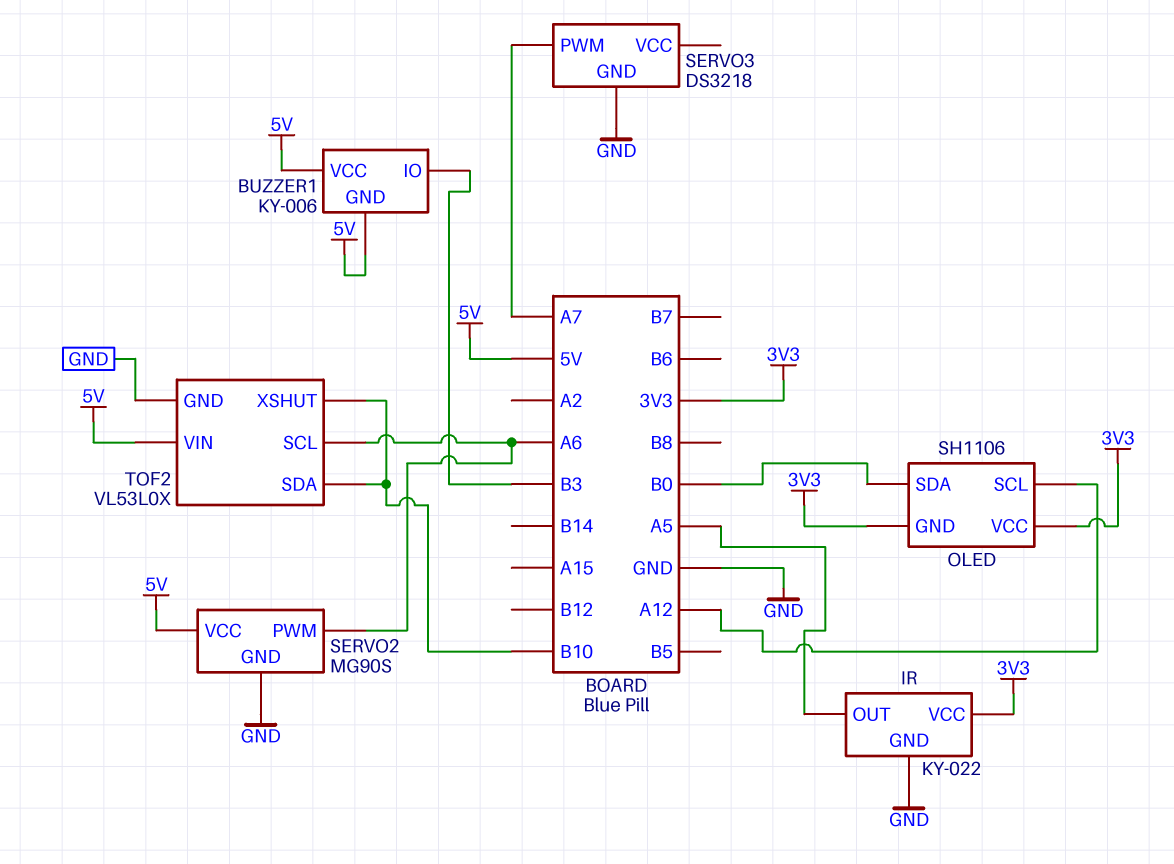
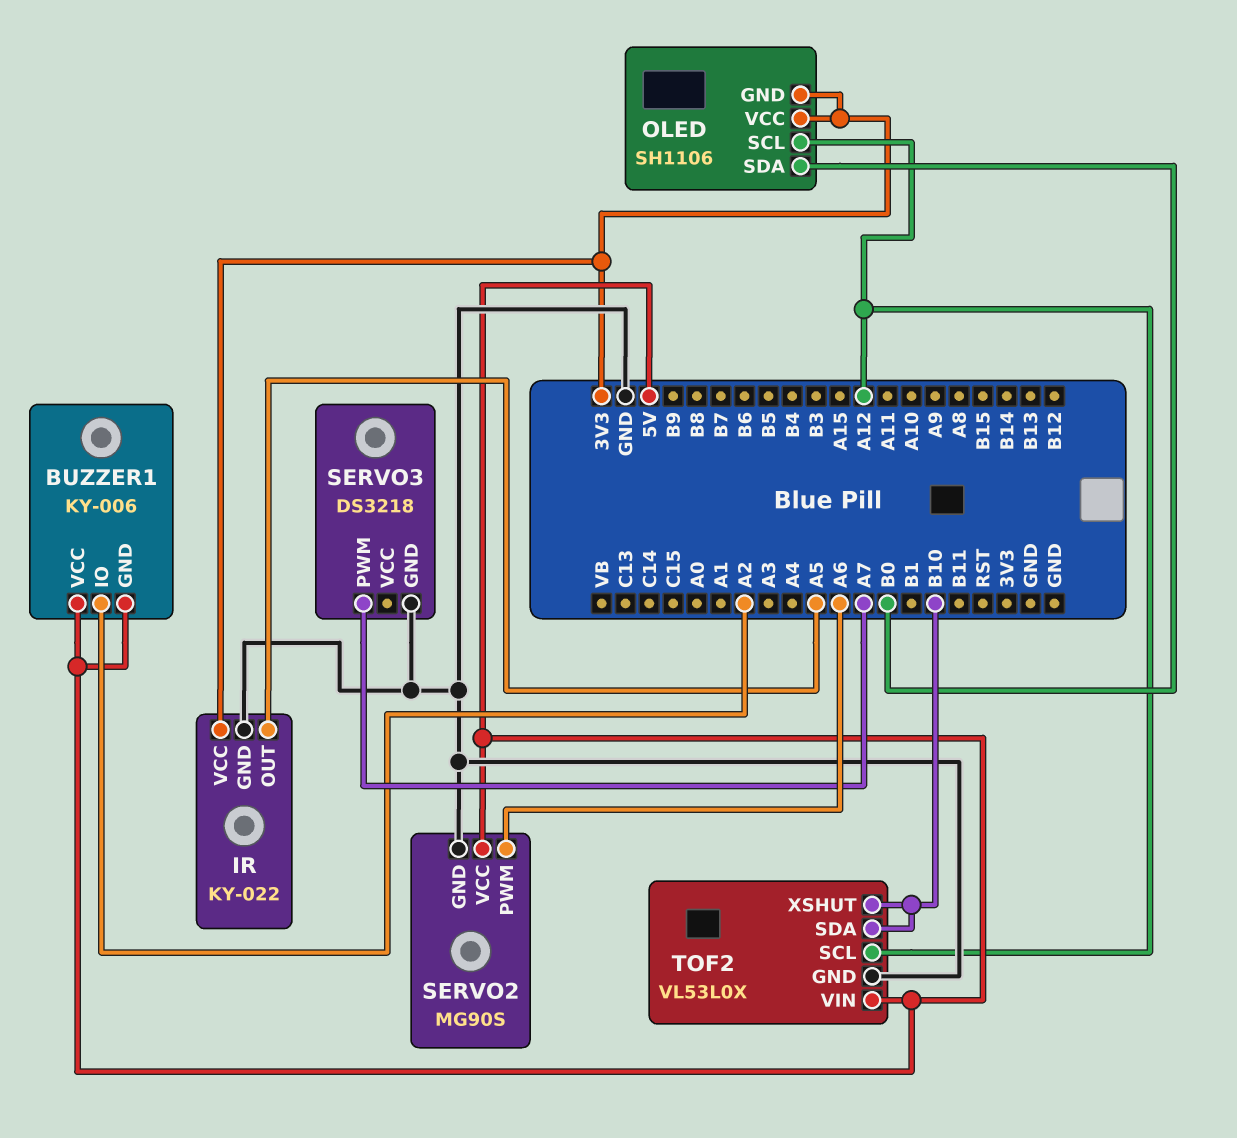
BUZZER1 pin IO: B3 -> A2
TOF2 pin SCL: A6 -> A12

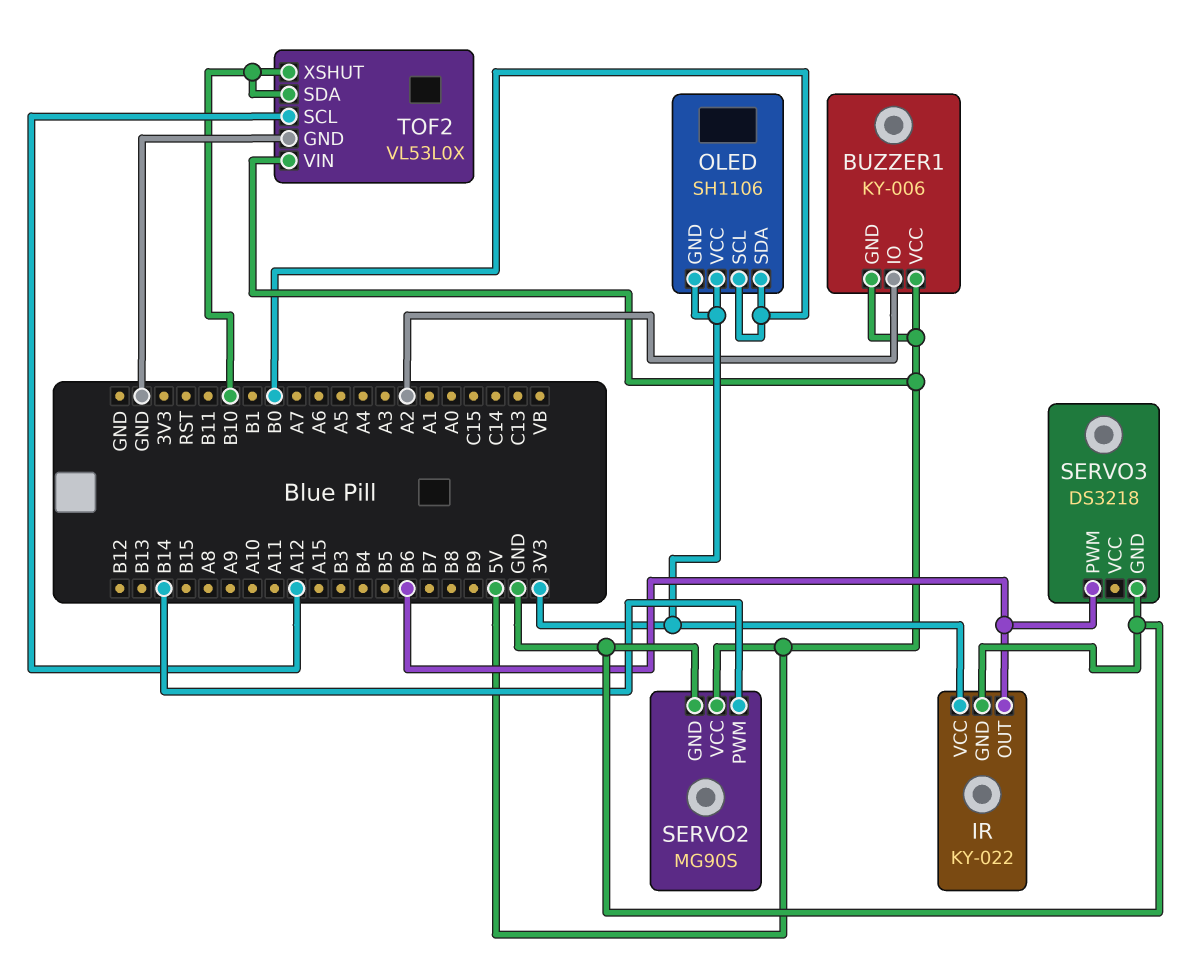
IR pin OUT: A5 -> B6
OLED pin SCL: A12 -> B0
SERVO2 pin PWM: A6 -> B14
SERVO3 pin PWM: A7 -> B6

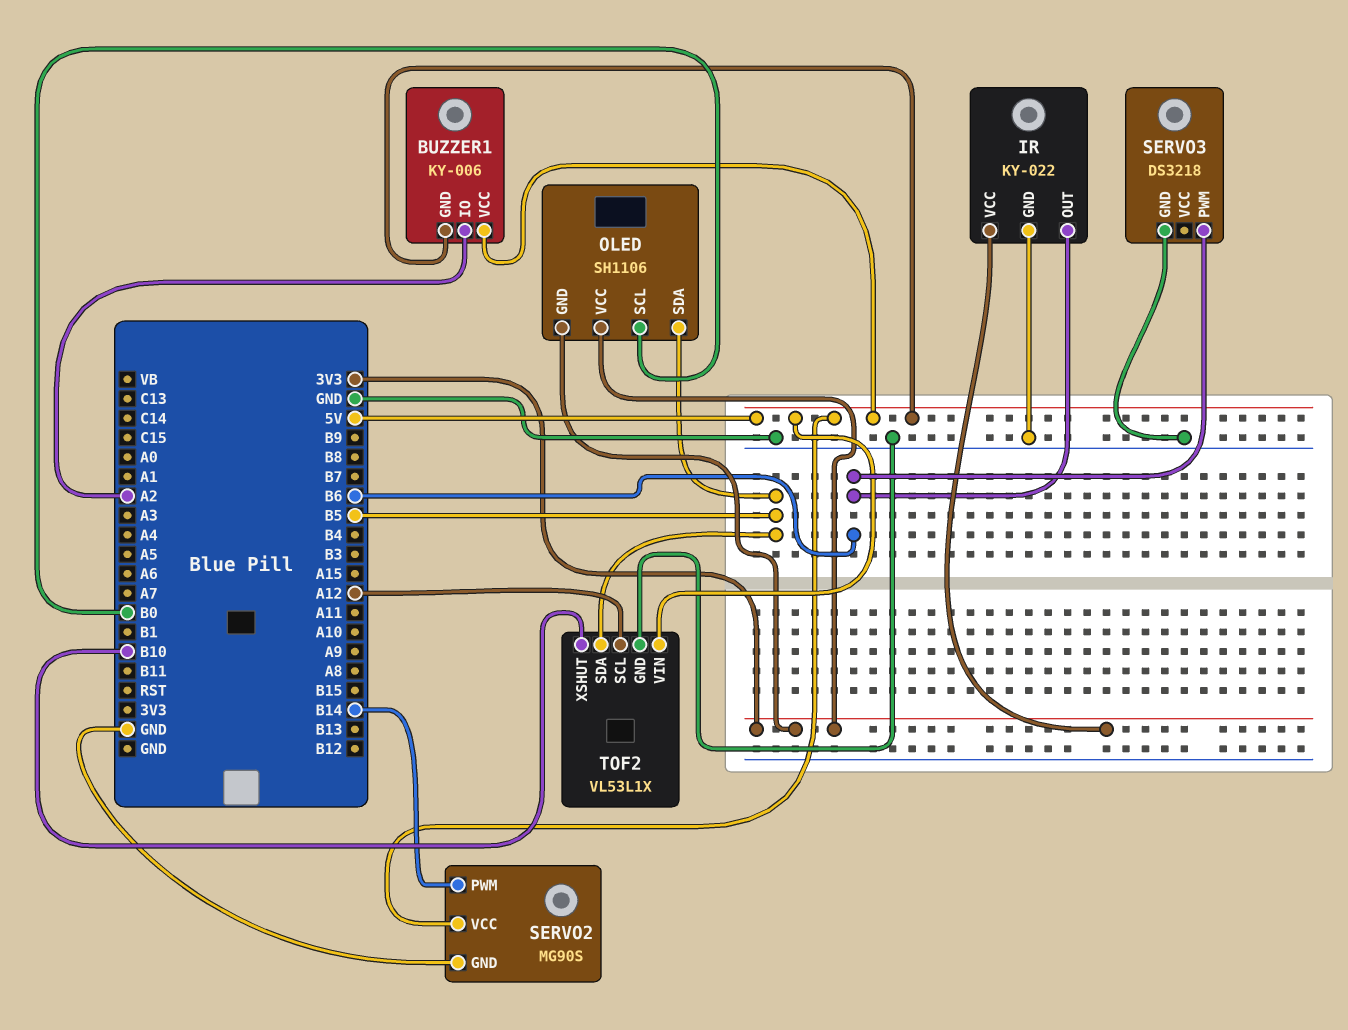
OLED pin SDA: B0 -> B5
TOF2: VL53L0X -> VL53L1X
TOF2 pin SDA: B10 -> B5

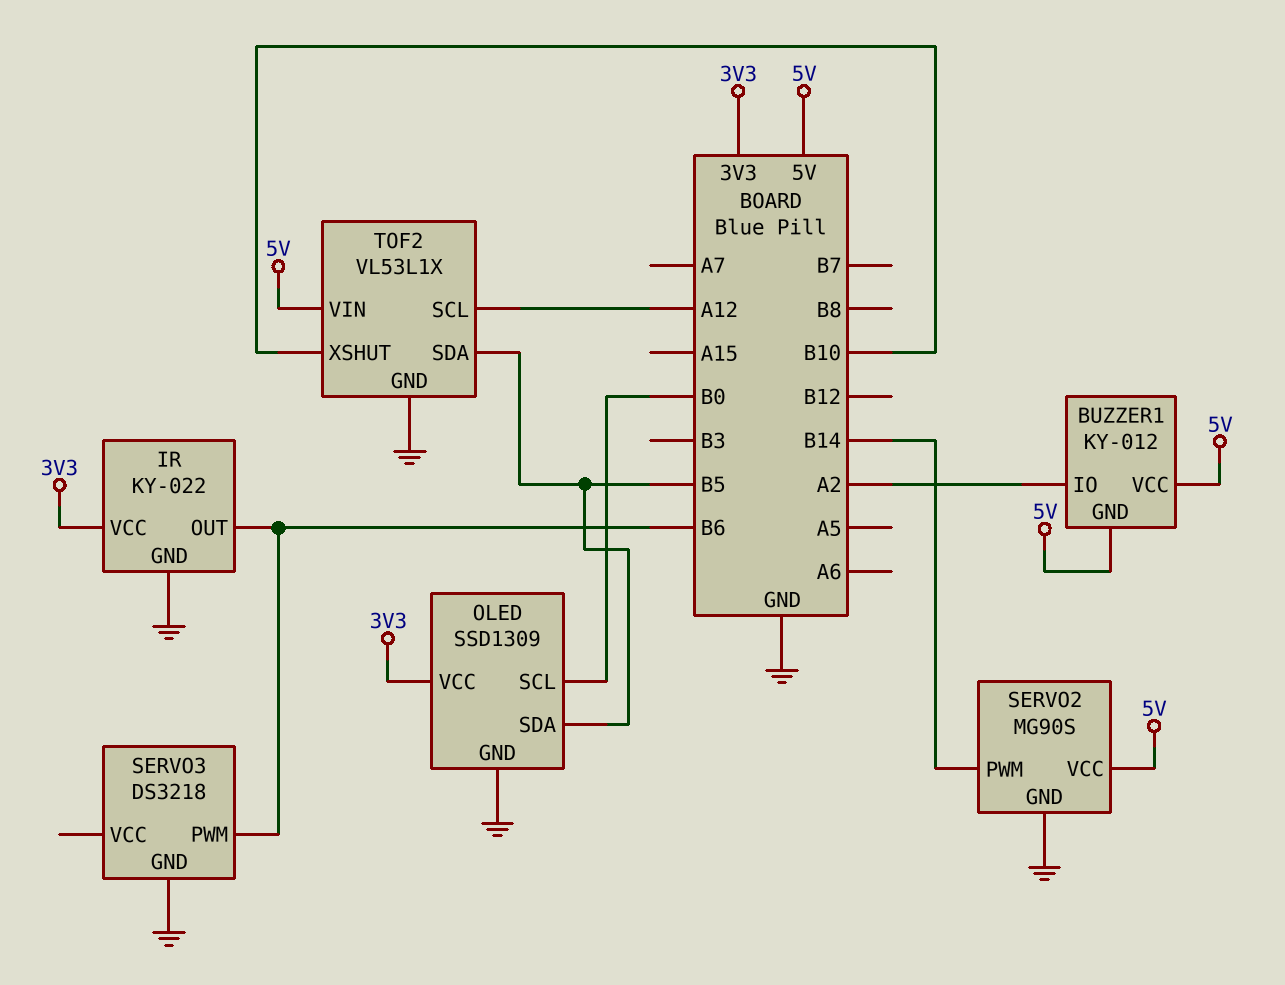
BUZZER1: KY-006 -> KY-012
OLED: SH1106 -> SSD1309
OLED pin GND: 3V3 -> GND

